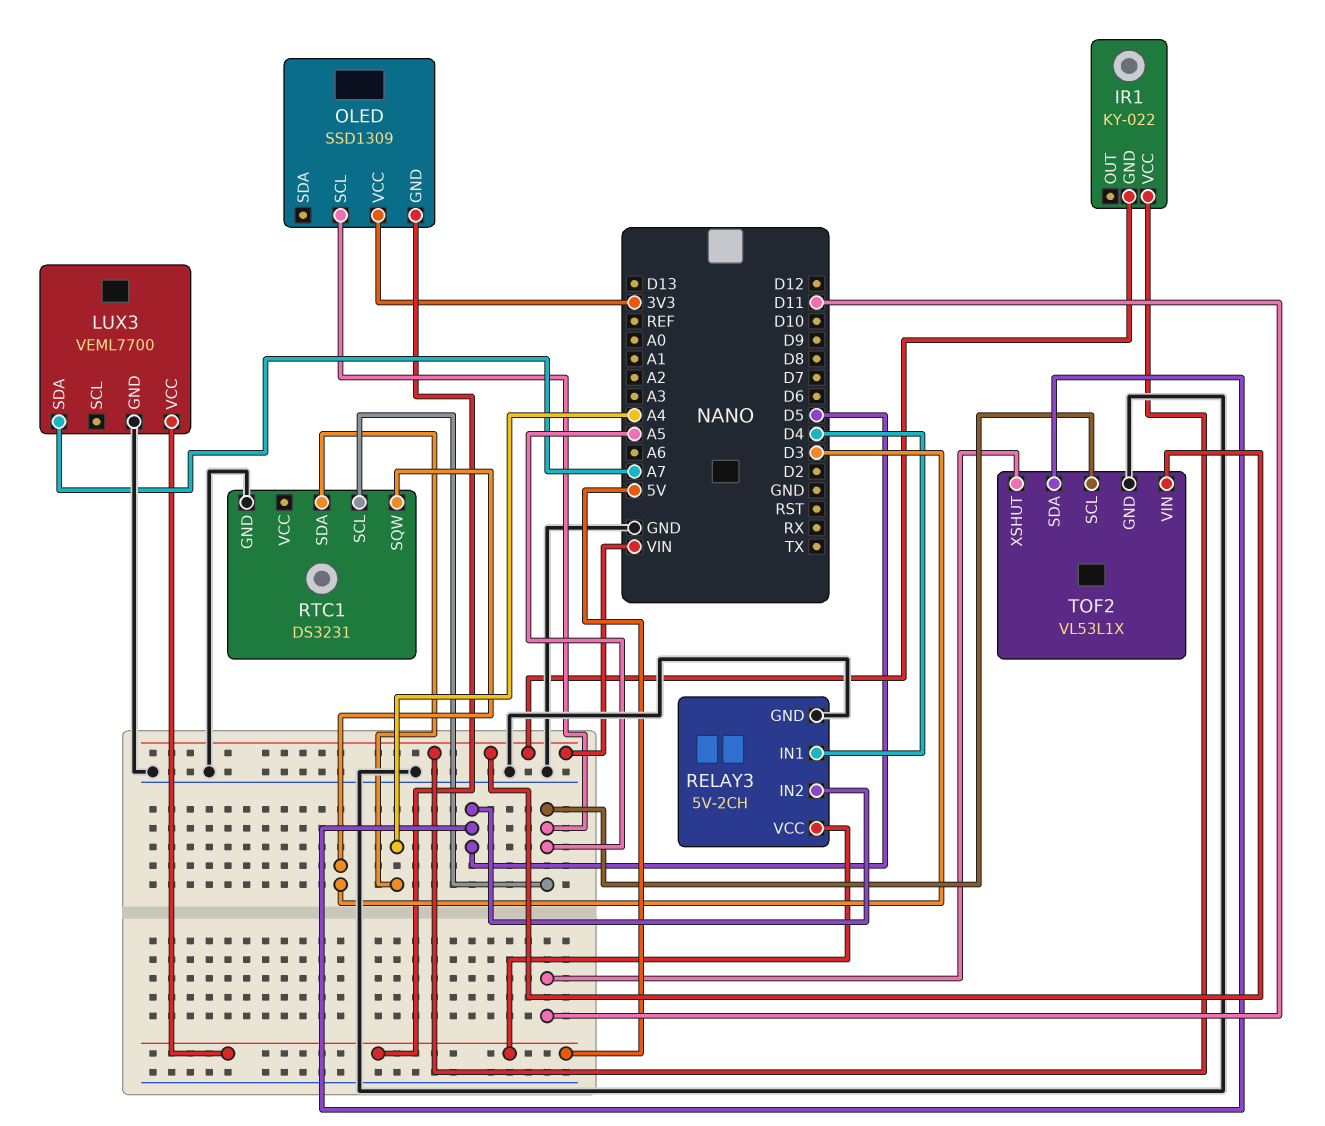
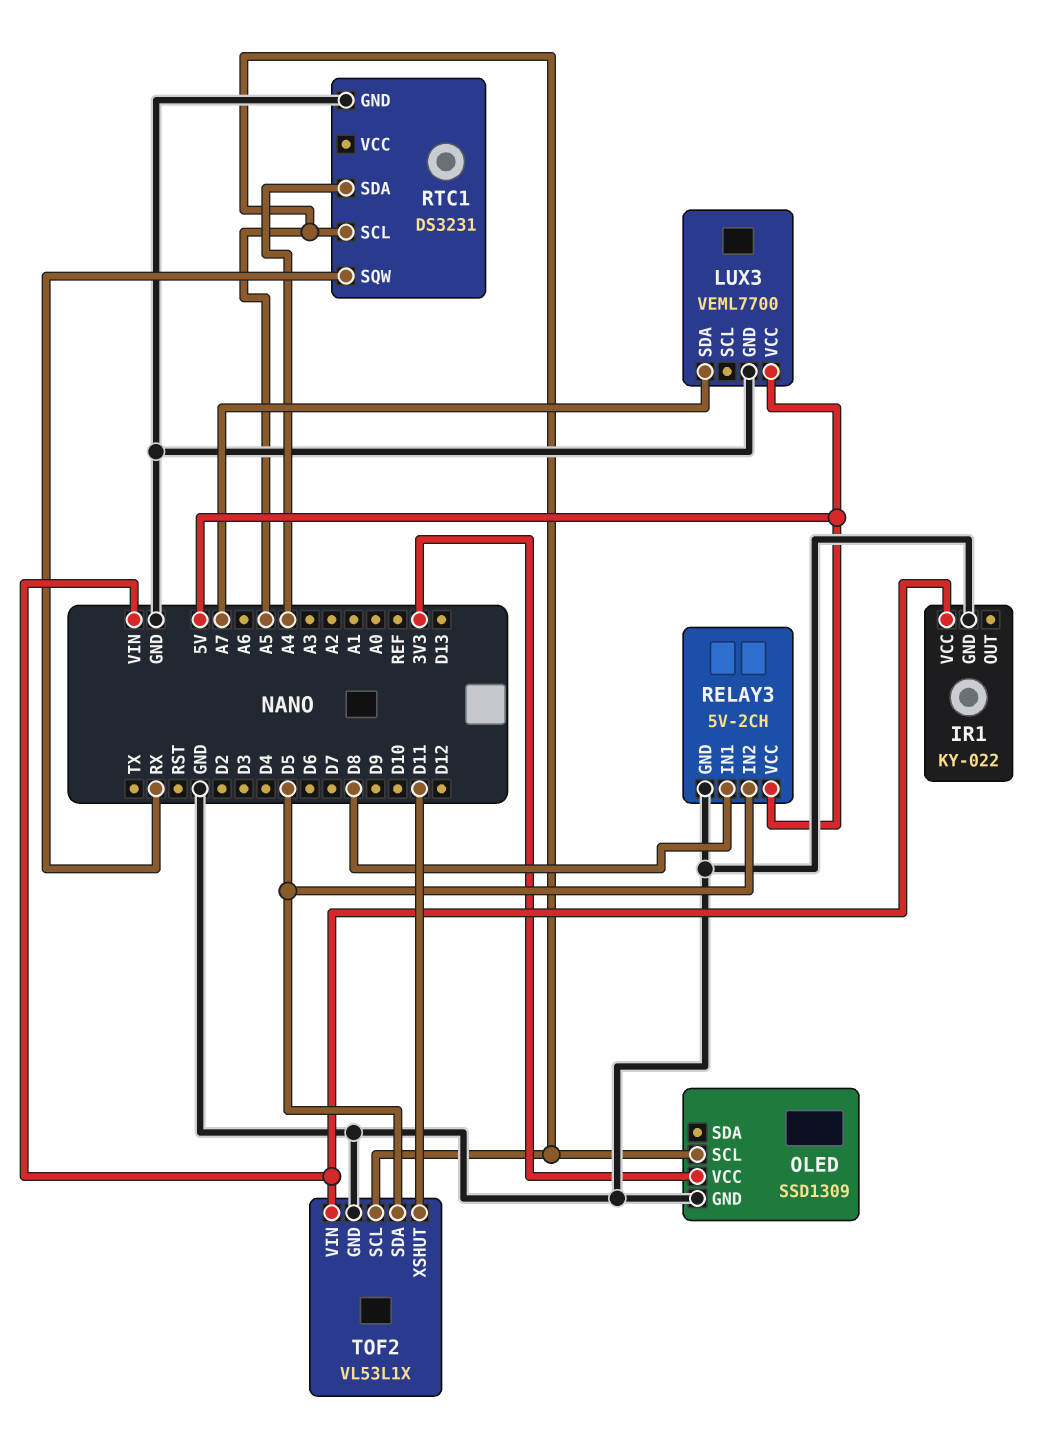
IR1 pin GND: VIN -> GND
OLED pin GND: 5V -> GND
RELAY3 pin IN1: D4 -> D8
RTC1 pin SQW: D3 -> RX

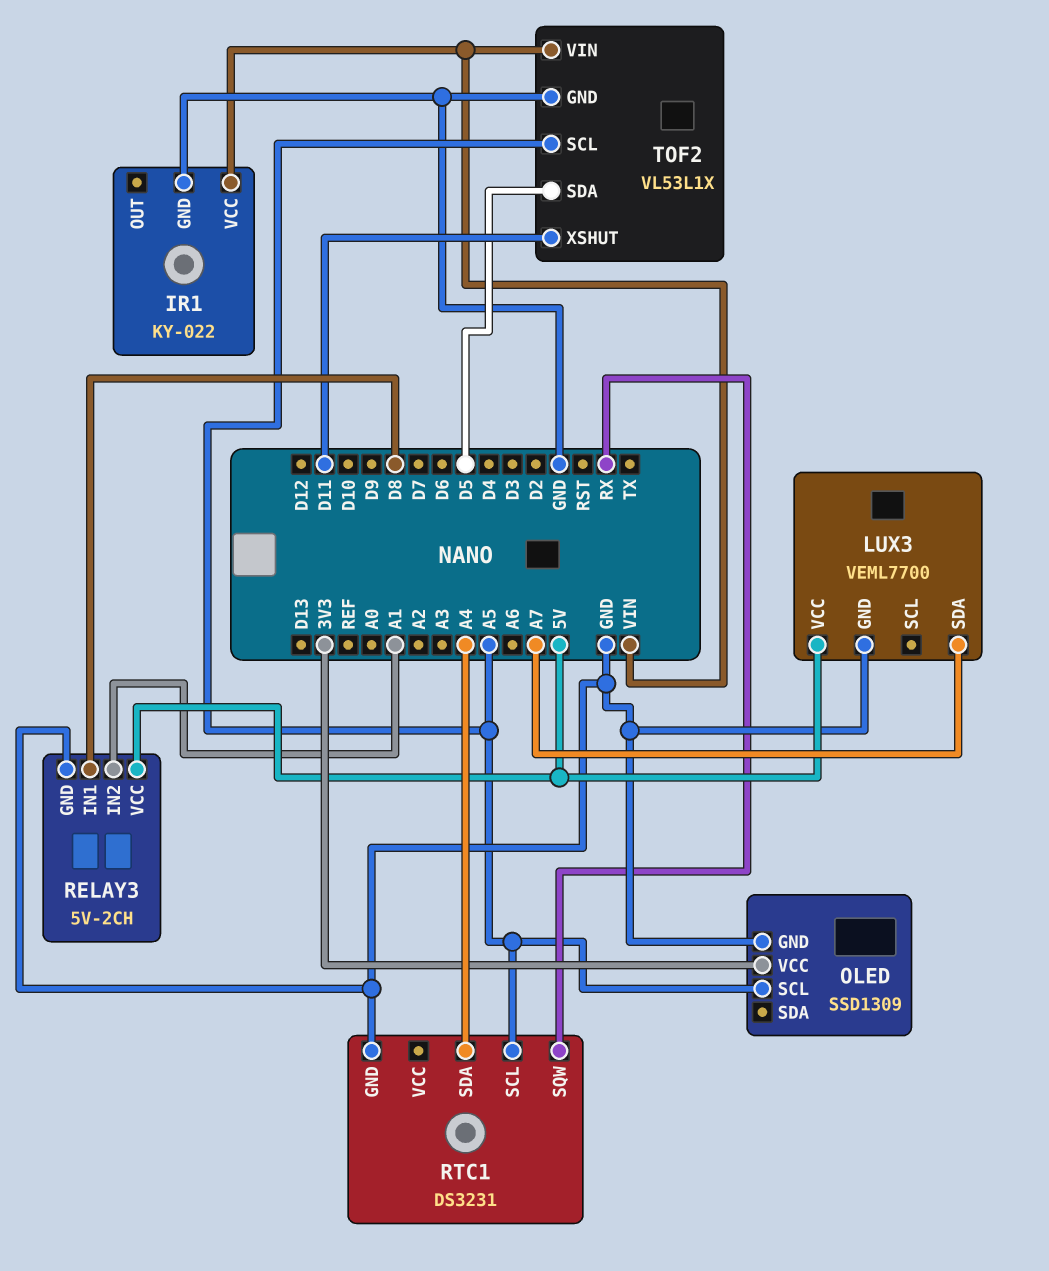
RELAY3 pin IN2: D5 -> A1

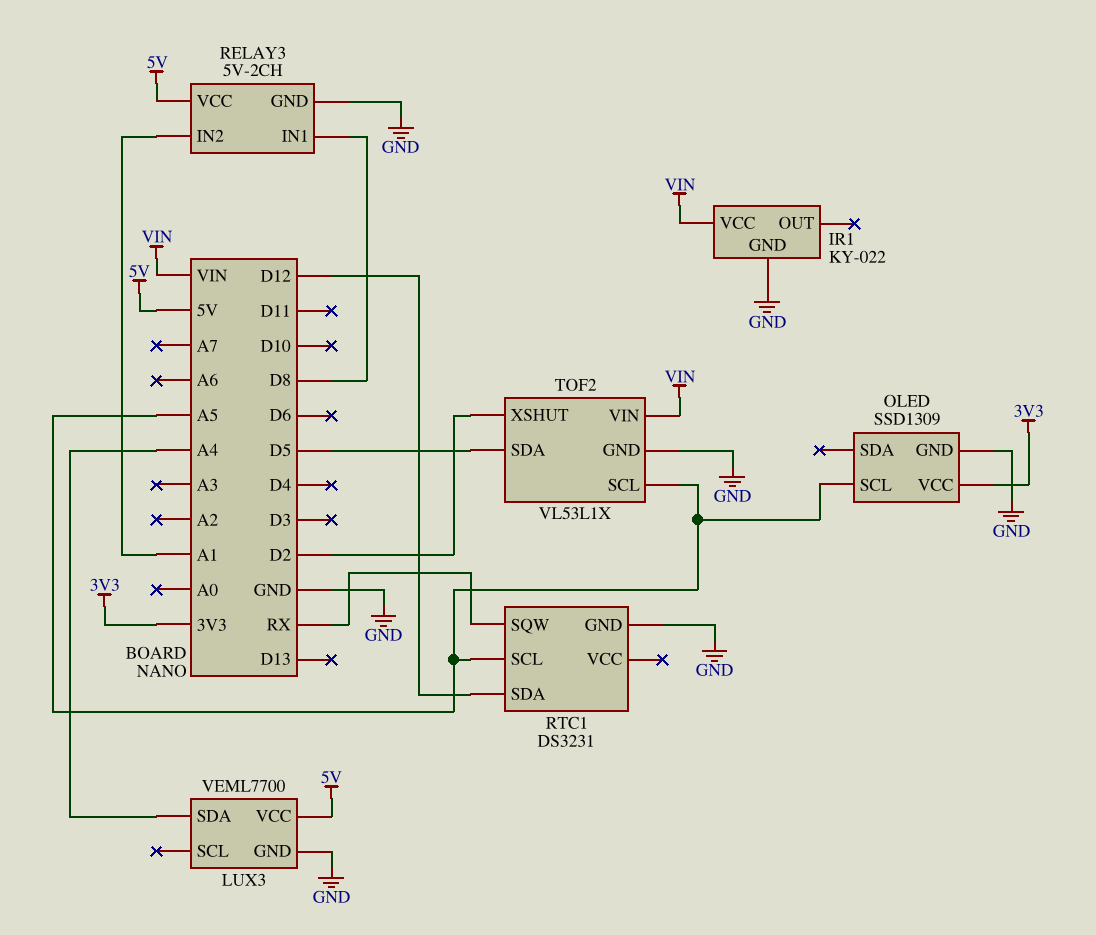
LUX3 pin SDA: A7 -> A4
RTC1 pin SDA: A4 -> D12
TOF2 pin XSHUT: D11 -> D2

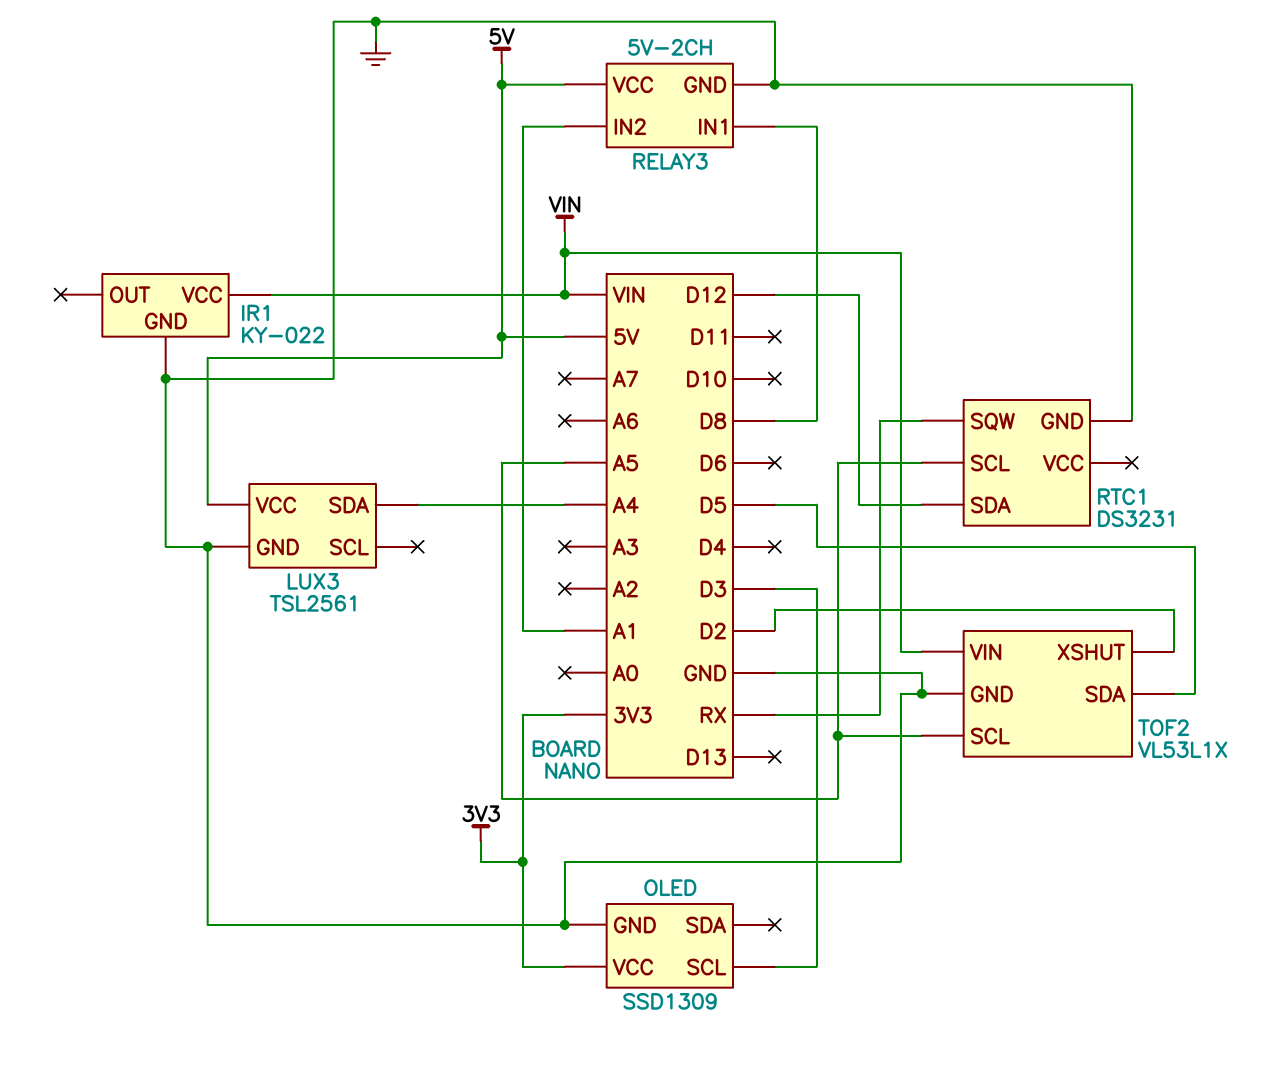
LUX3: VEML7700 -> TSL2561
OLED pin SCL: A5 -> D3

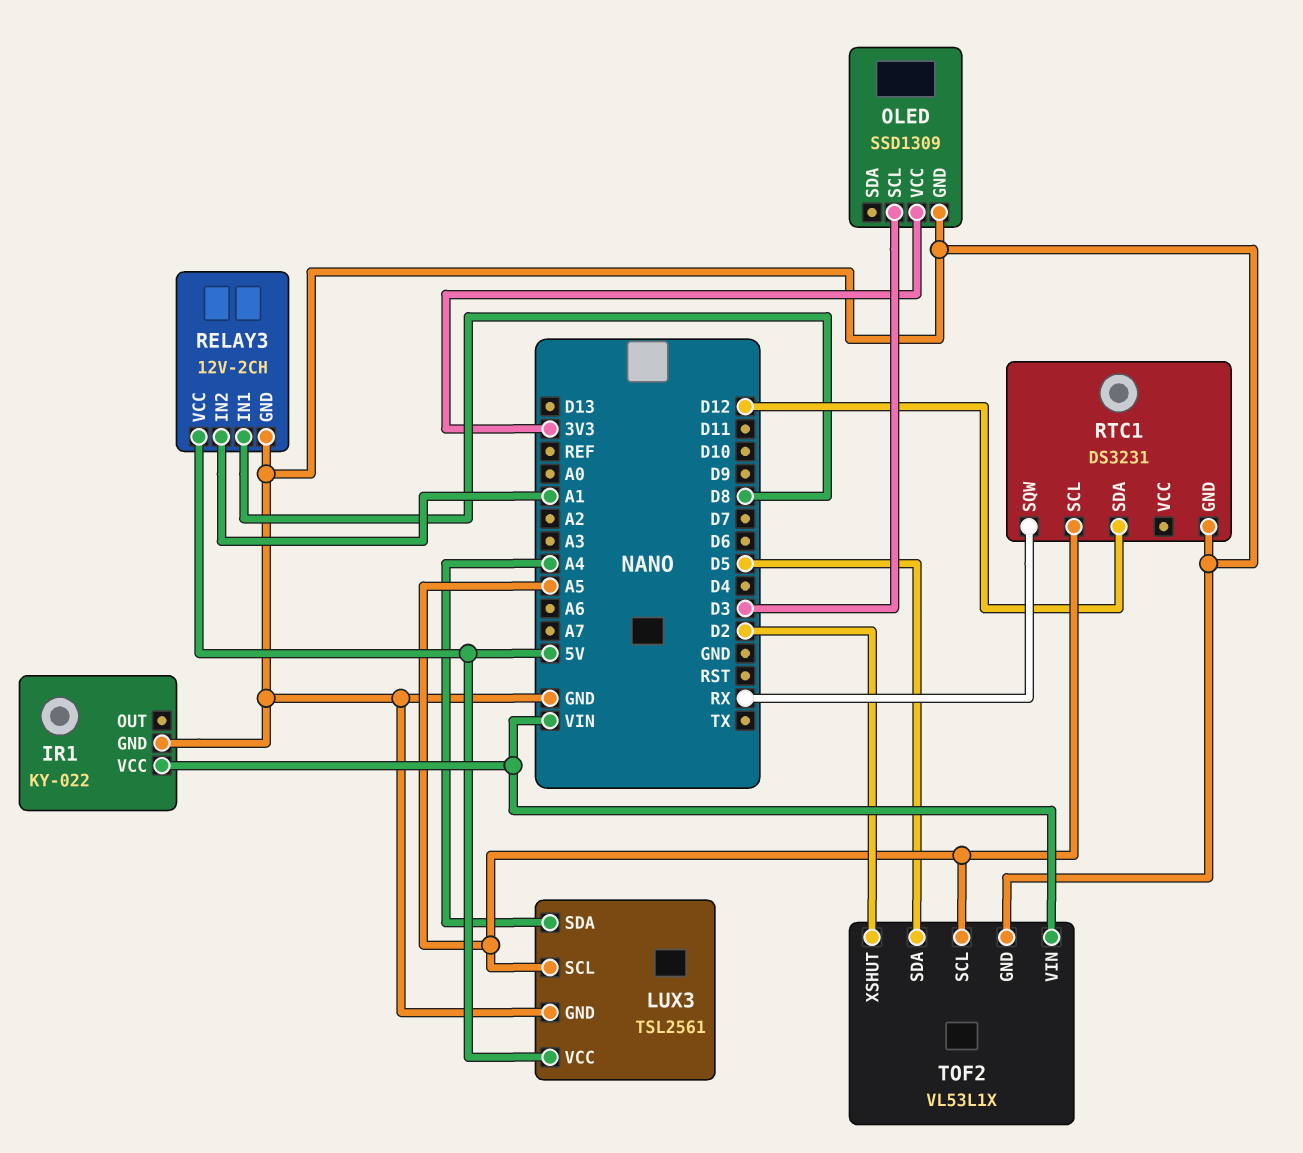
LUX3 pin SCL: none -> A5
RELAY3: 5V-2CH -> 12V-2CH

